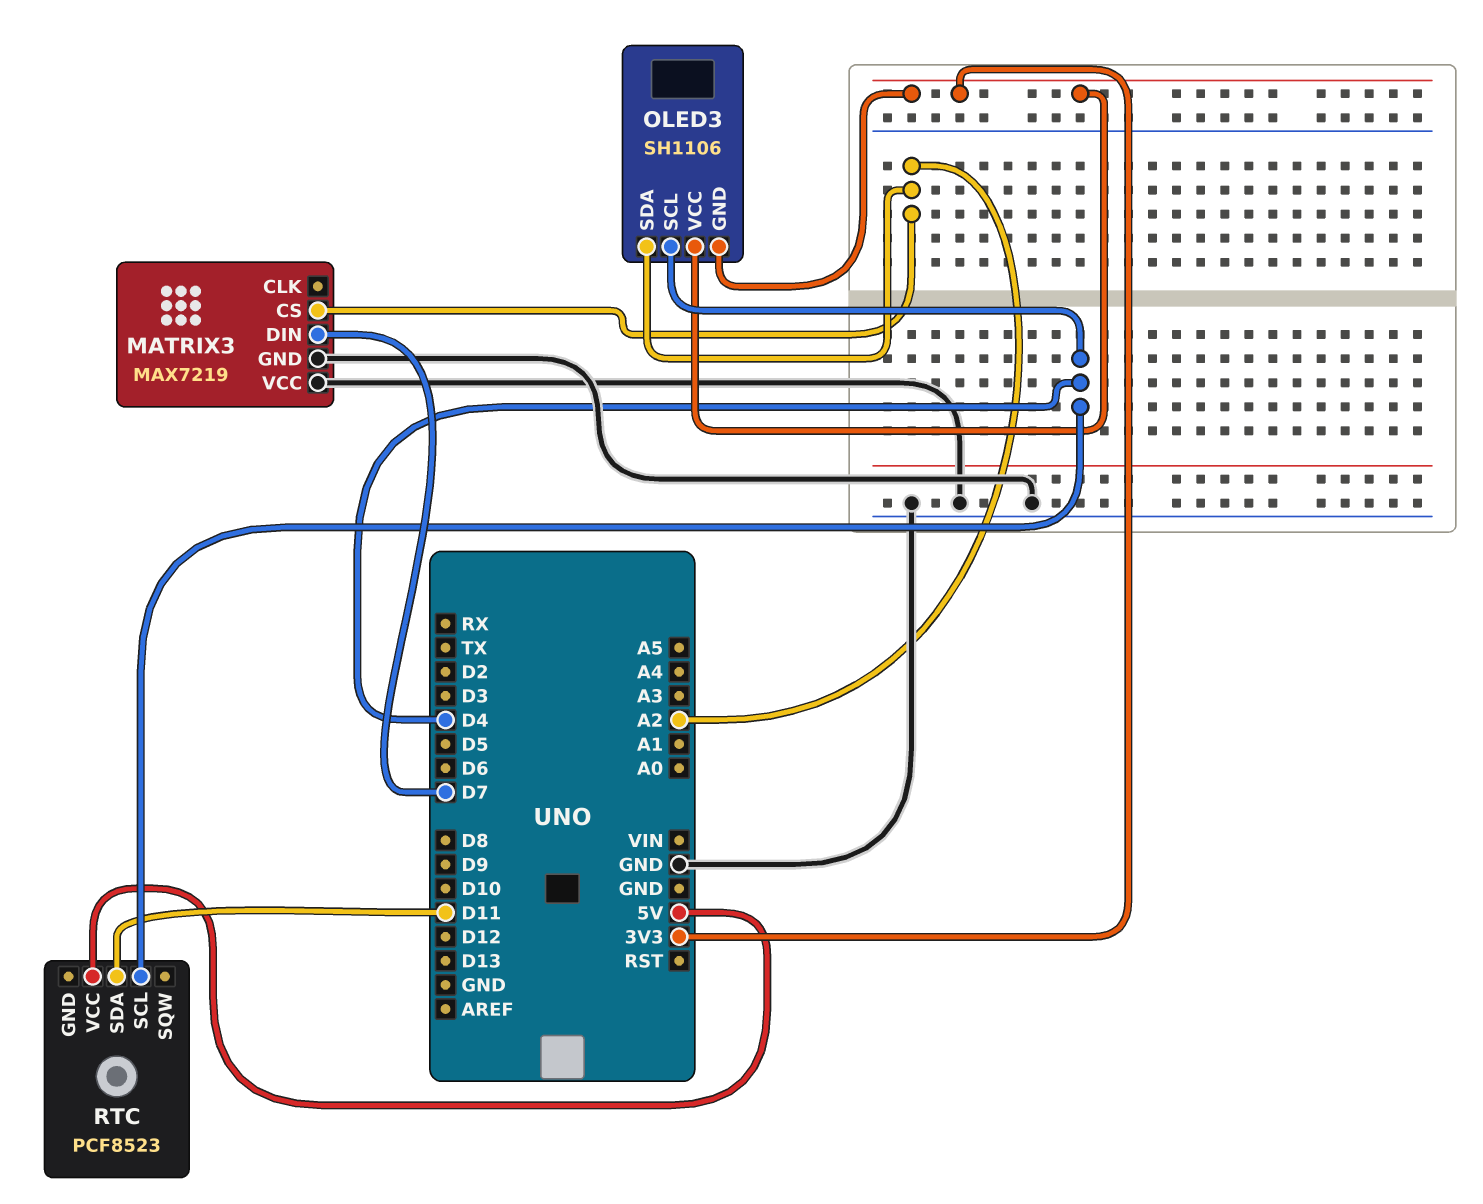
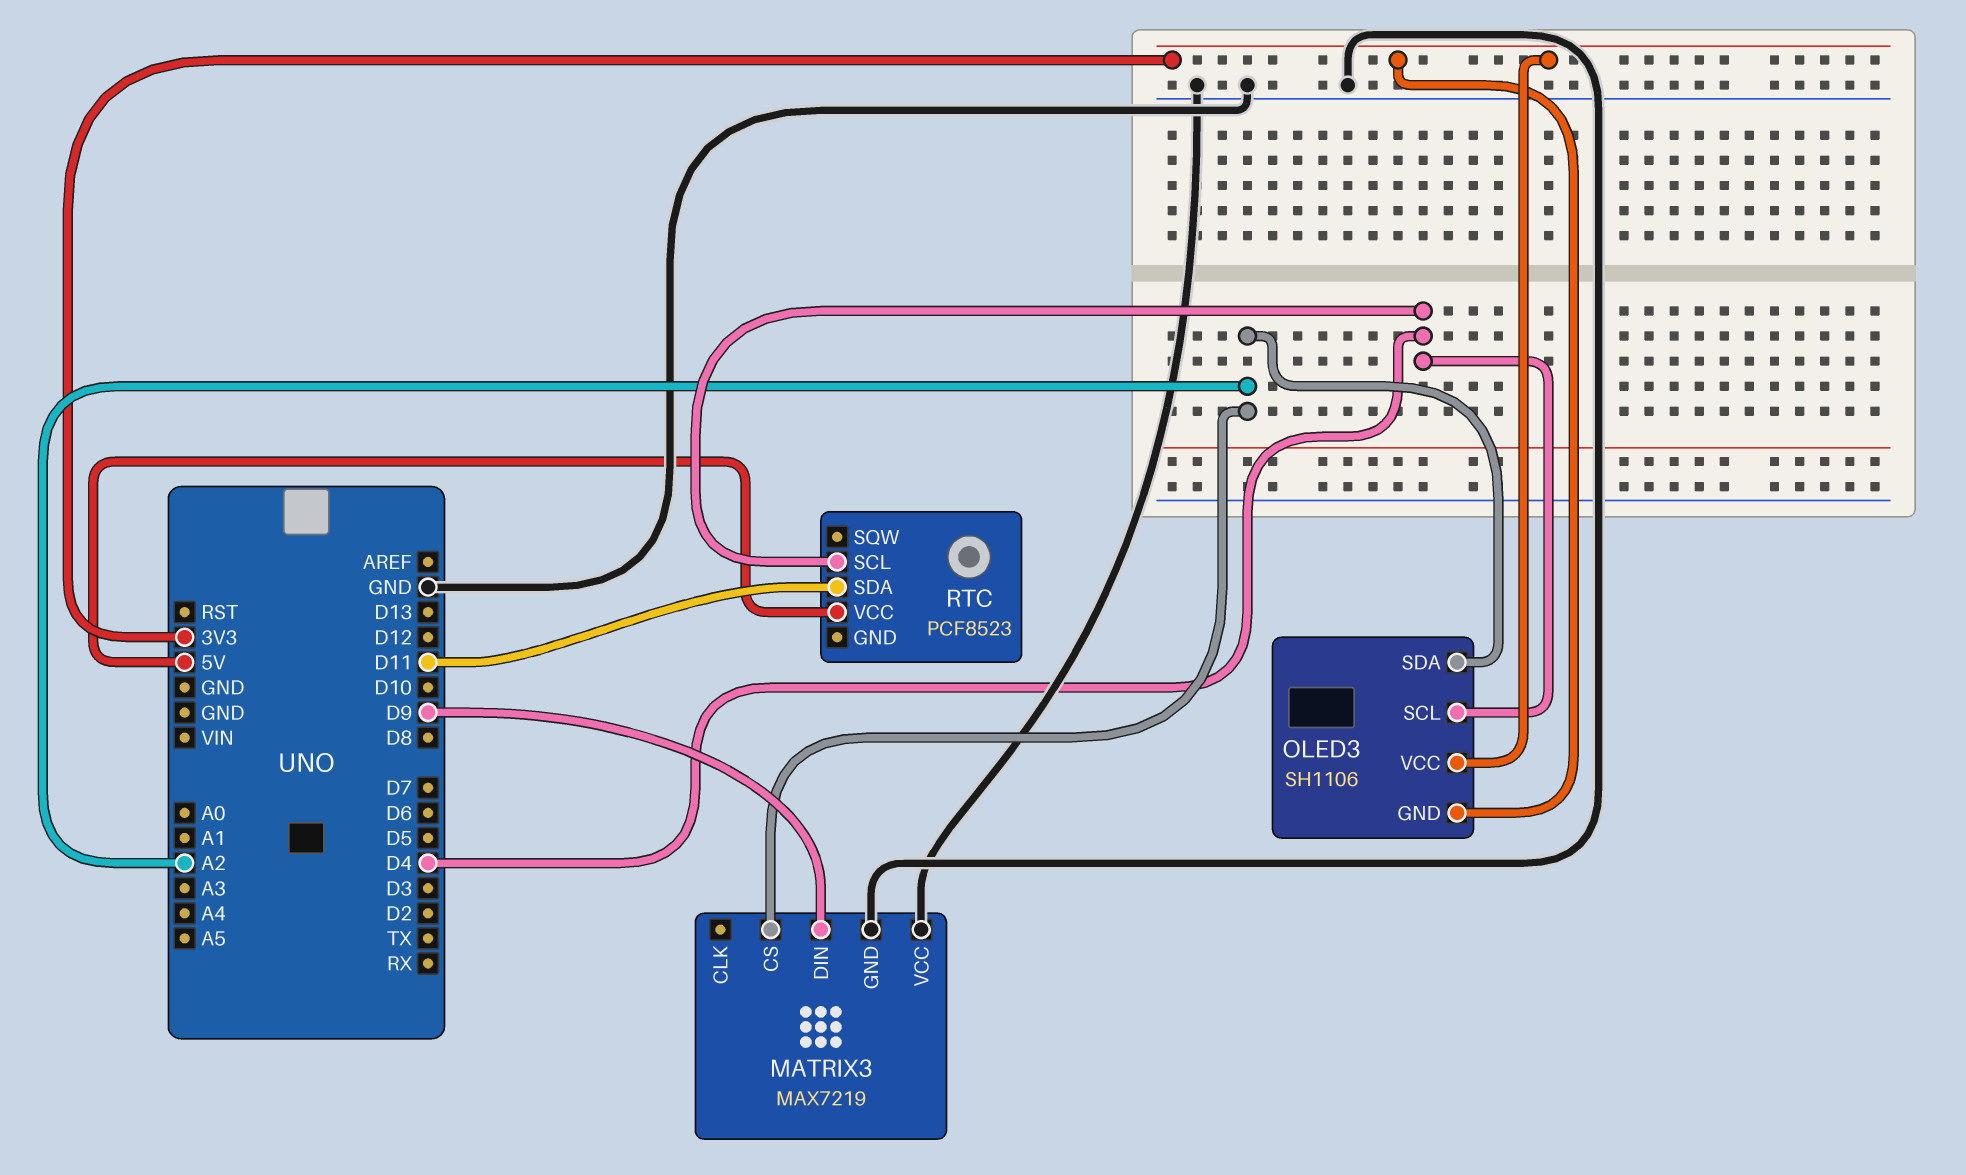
MATRIX3 pin DIN: D7 -> D9

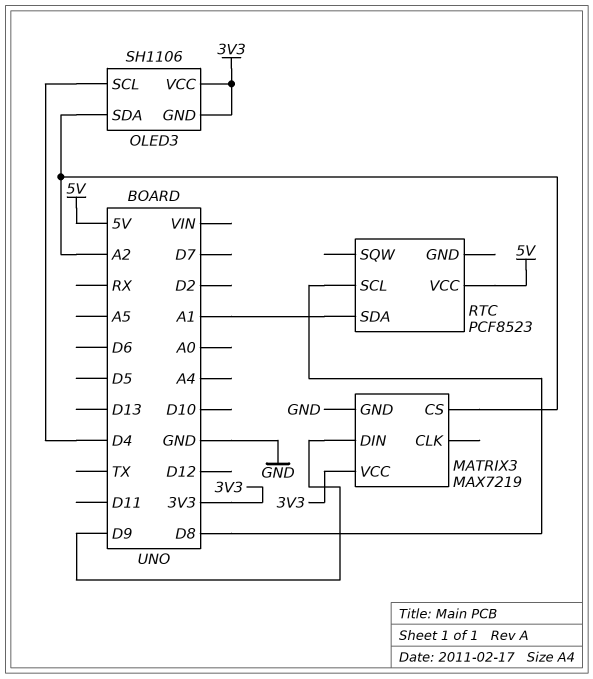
MATRIX3 pin VCC: GND -> 3V3
RTC pin SCL: D4 -> D8
RTC pin SDA: D11 -> A1

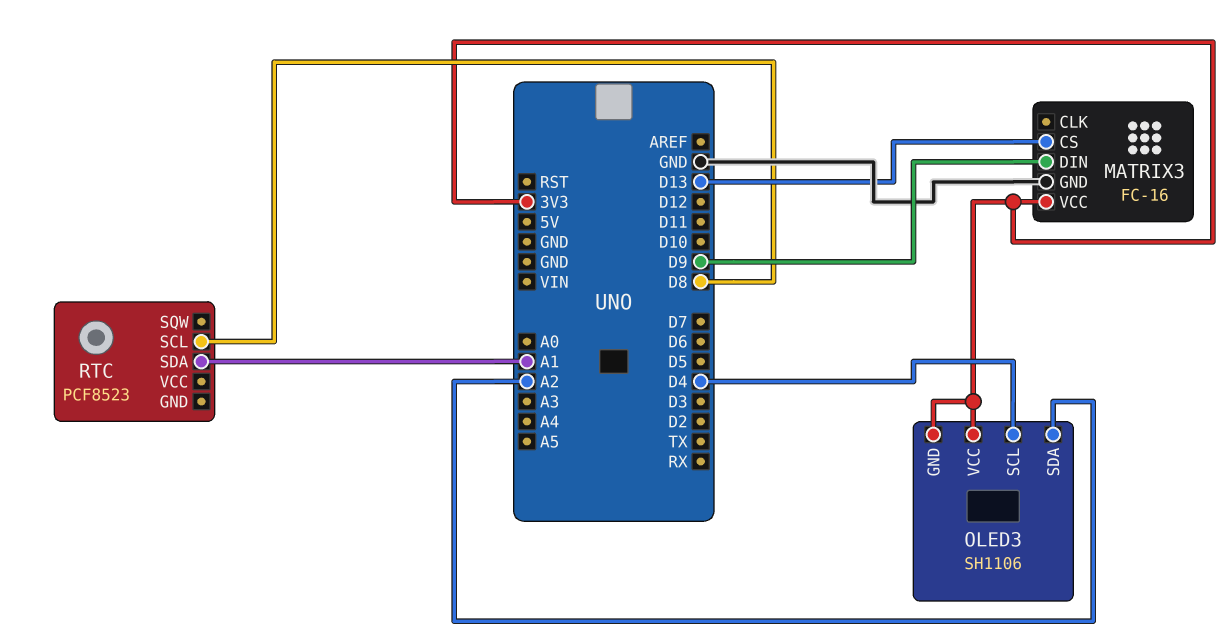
MATRIX3: MAX7219 -> FC-16
MATRIX3 pin CS: A2 -> D13
RTC pin VCC: 5V -> none

